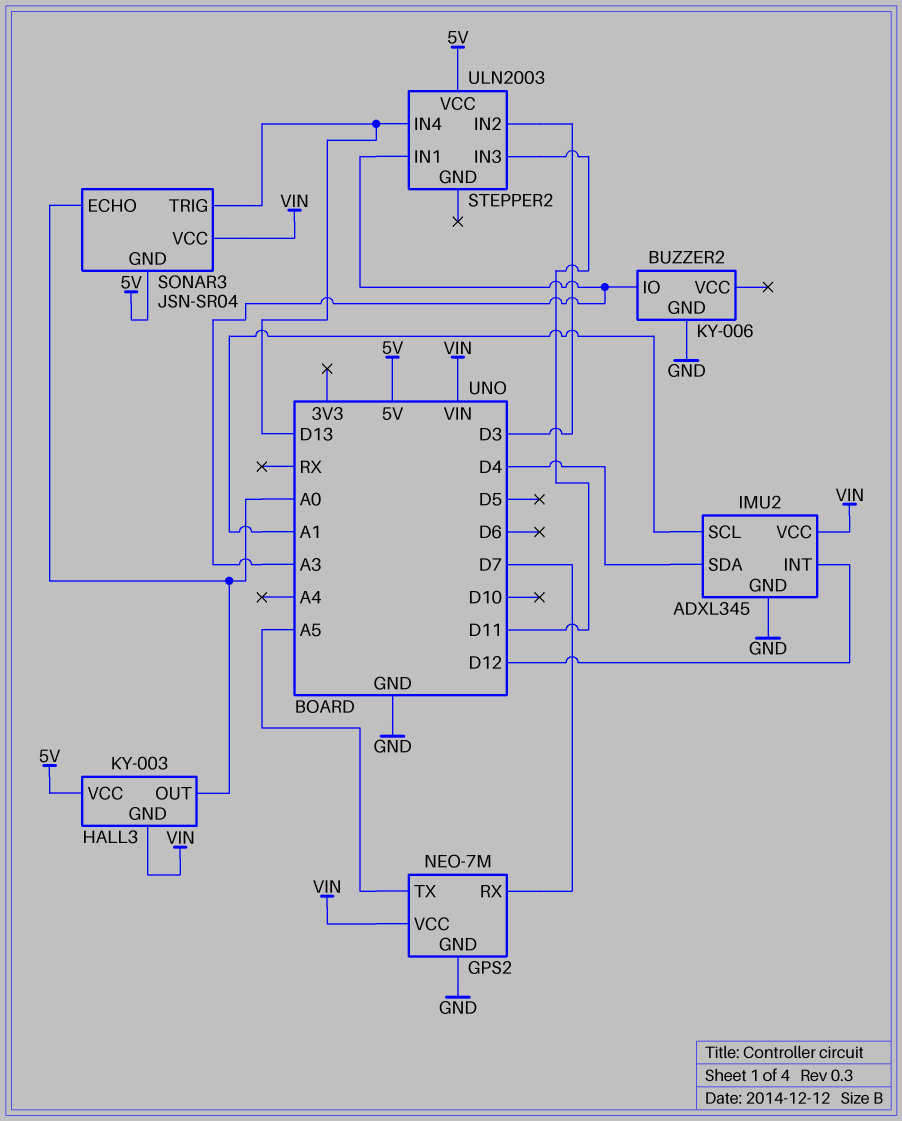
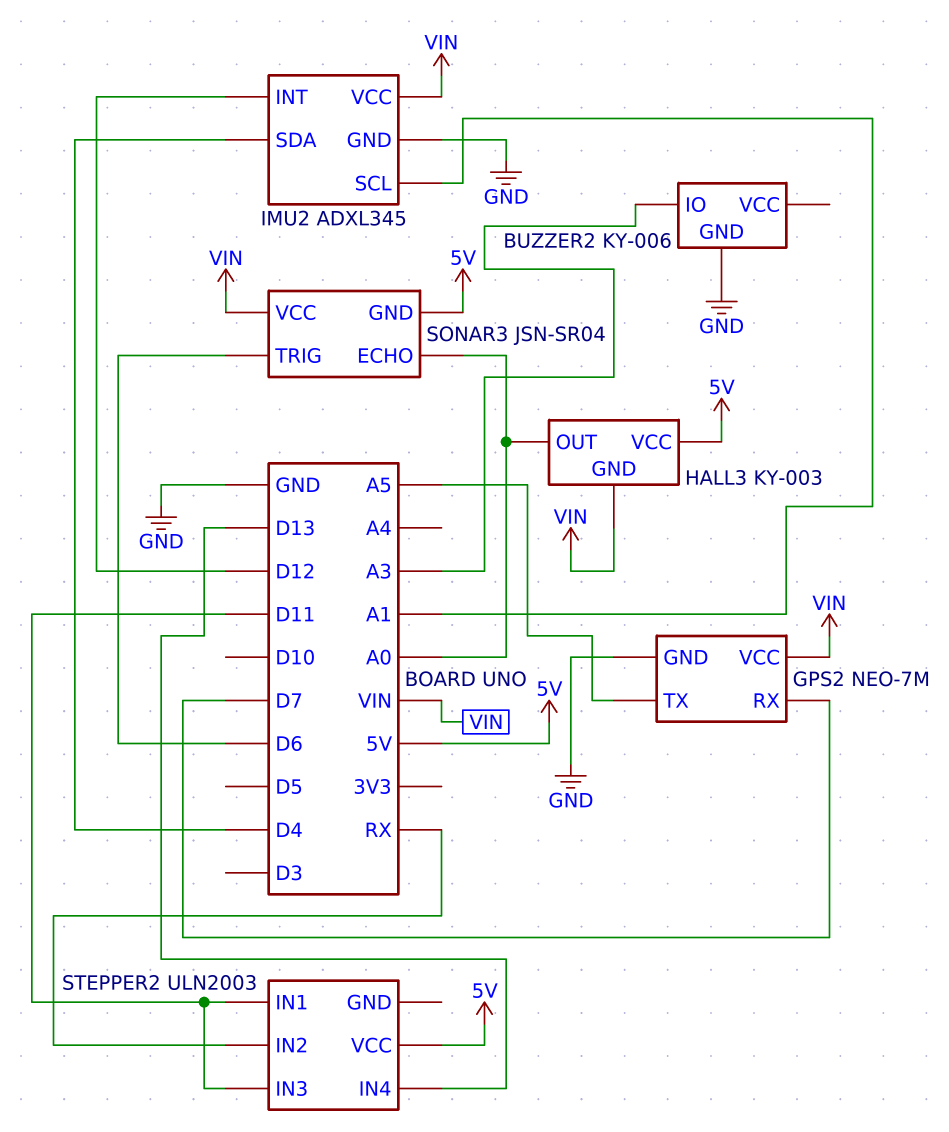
SONAR3 pin TRIG: D13 -> D6
STEPPER2 pin IN1: A3 -> D11
STEPPER2 pin IN2: D3 -> RX

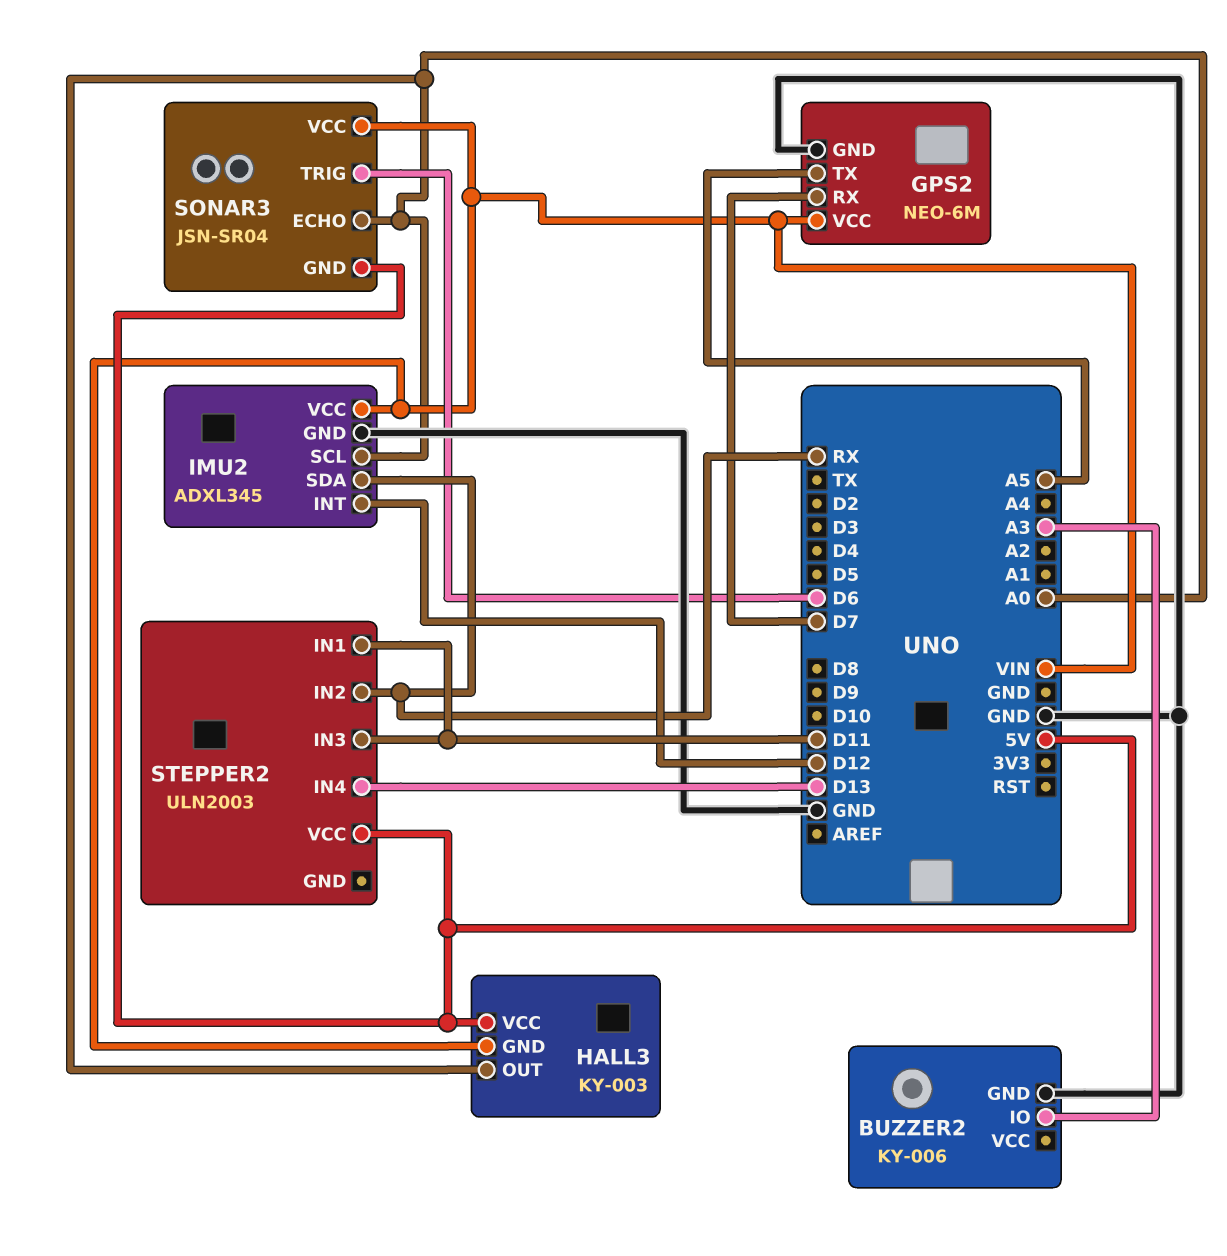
GPS2: NEO-7M -> NEO-6M
IMU2 pin SCL: A1 -> A0
IMU2 pin SDA: D4 -> RX

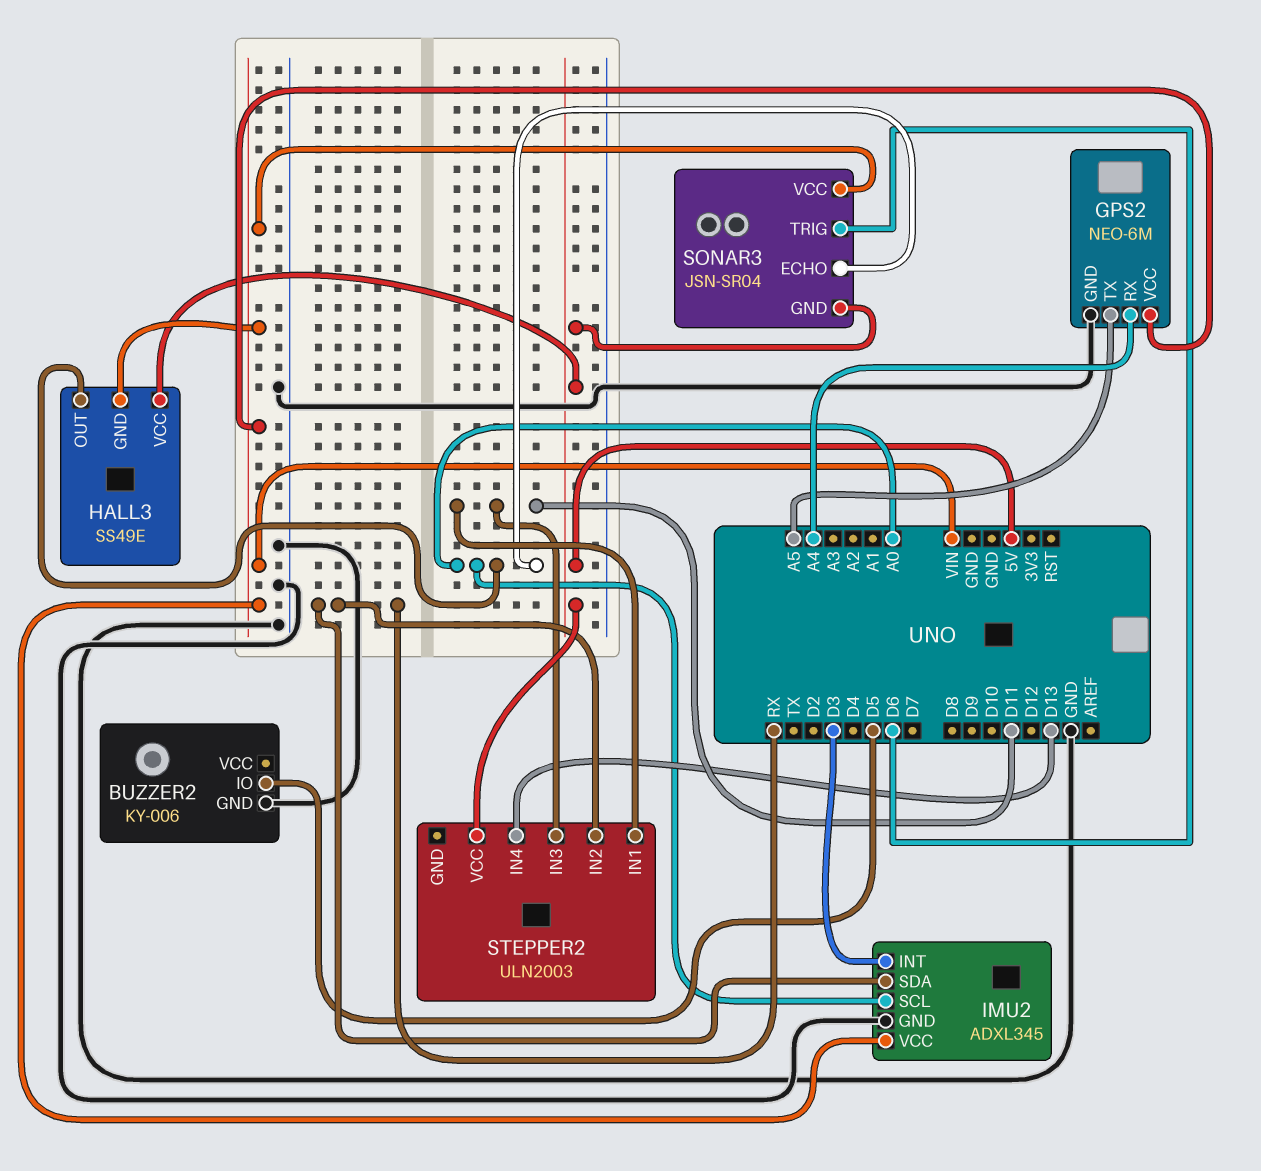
BUZZER2 pin IO: A3 -> D5
GPS2 pin RX: D7 -> A4
HALL3: KY-003 -> SS49E
IMU2 pin INT: D12 -> D3

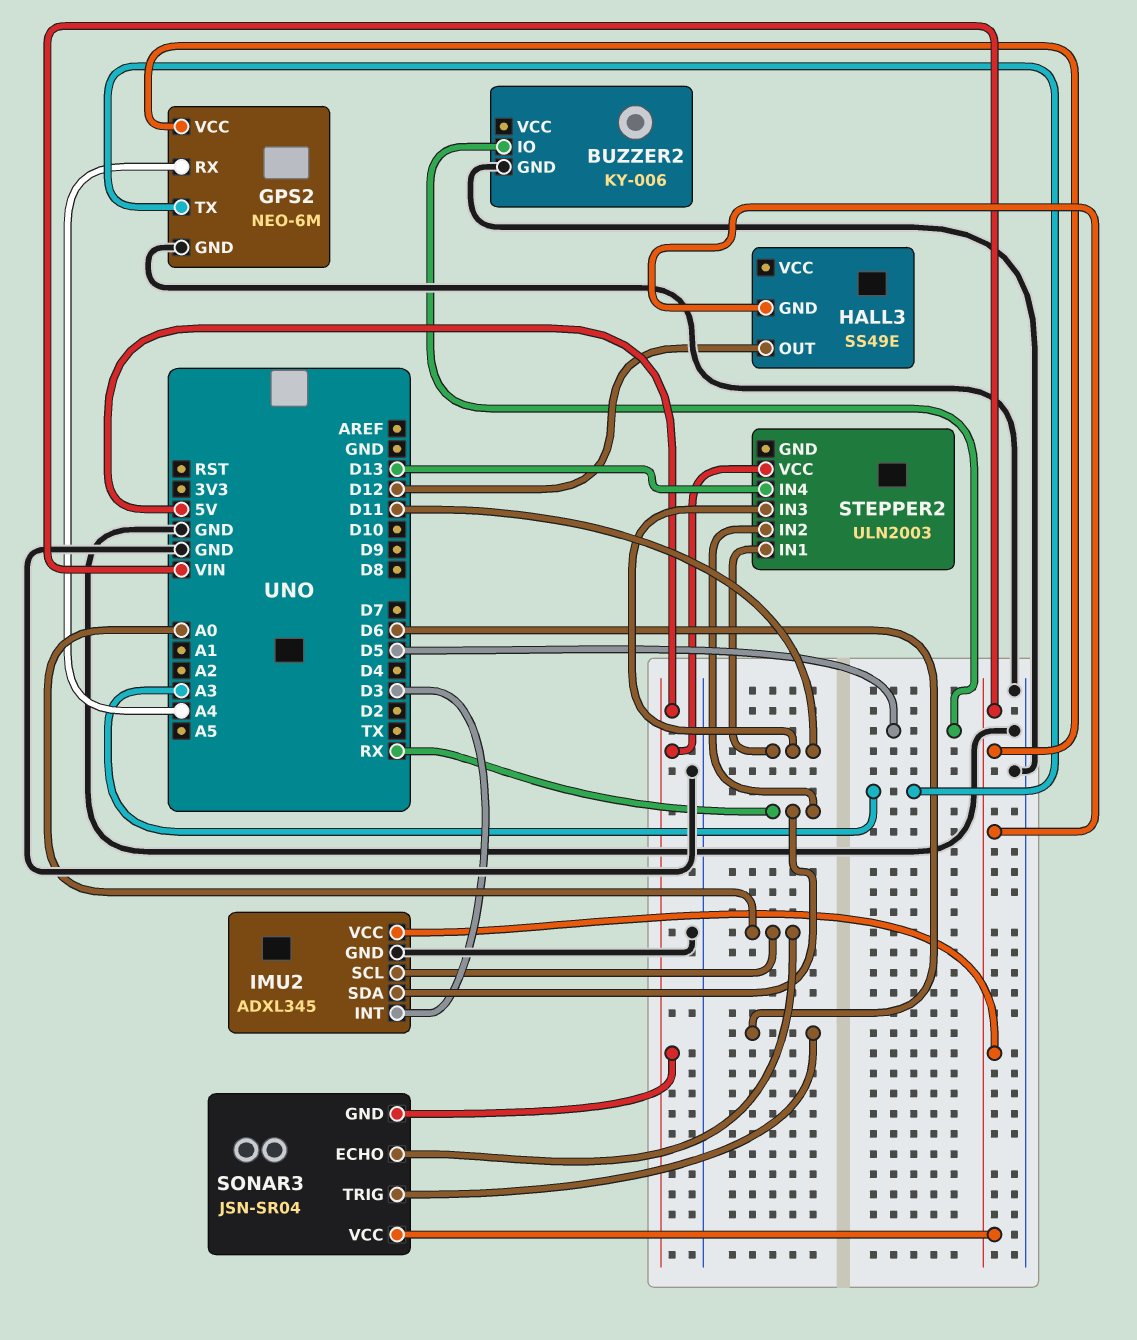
GPS2 pin TX: A5 -> A3
HALL3 pin OUT: A0 -> D12
HALL3 pin VCC: 5V -> none

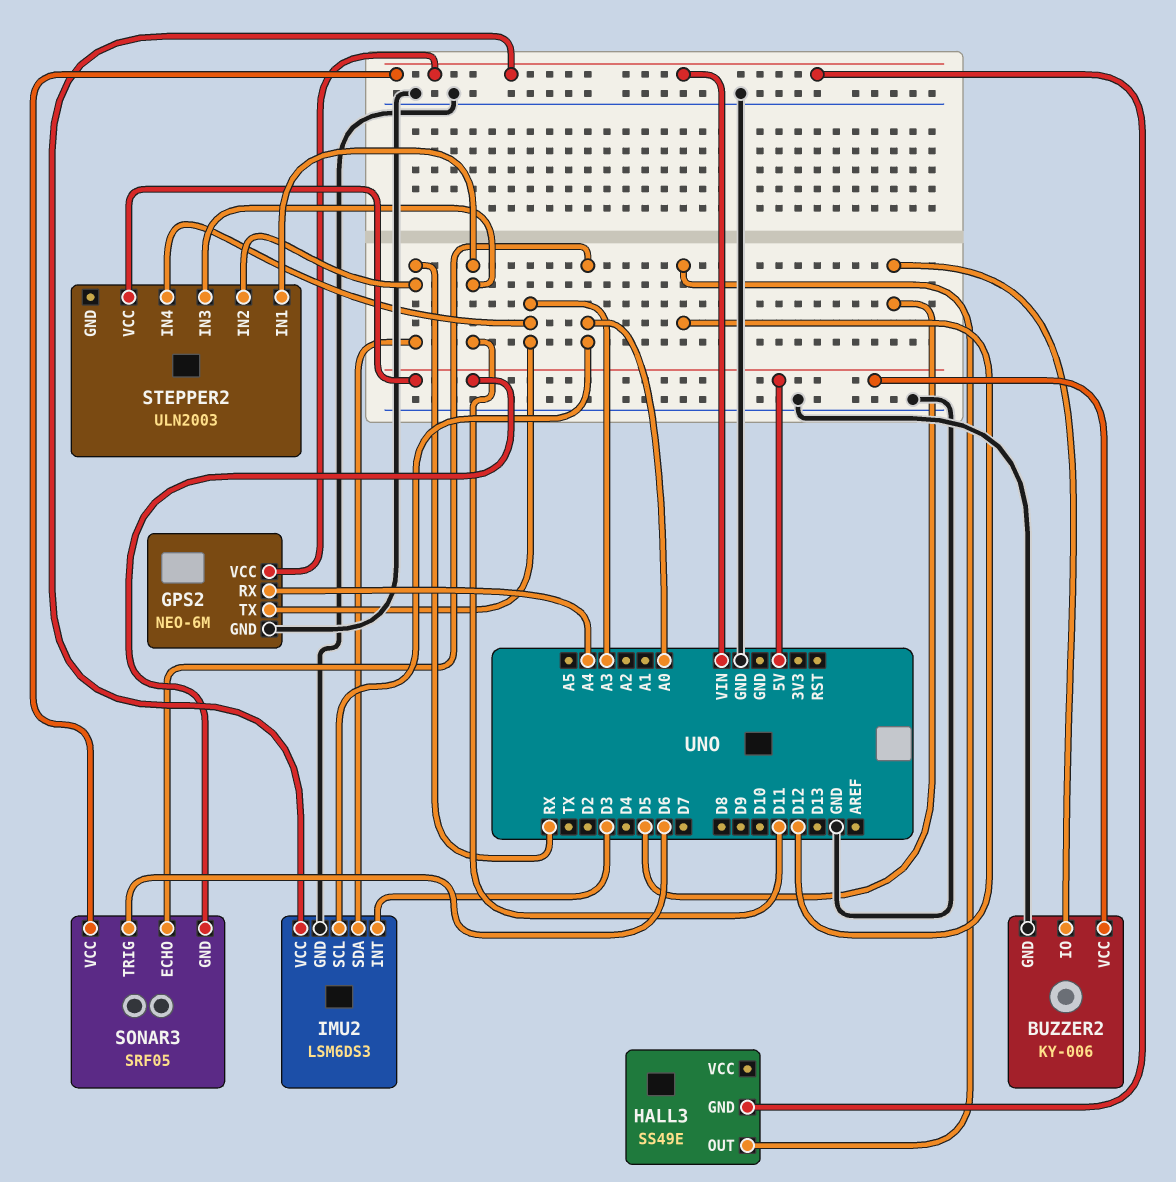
BUZZER2 pin VCC: none -> 5V
IMU2: ADXL345 -> LSM6DS3
SONAR3: JSN-SR04 -> SRF05
STEPPER2 pin IN4: D13 -> A3

